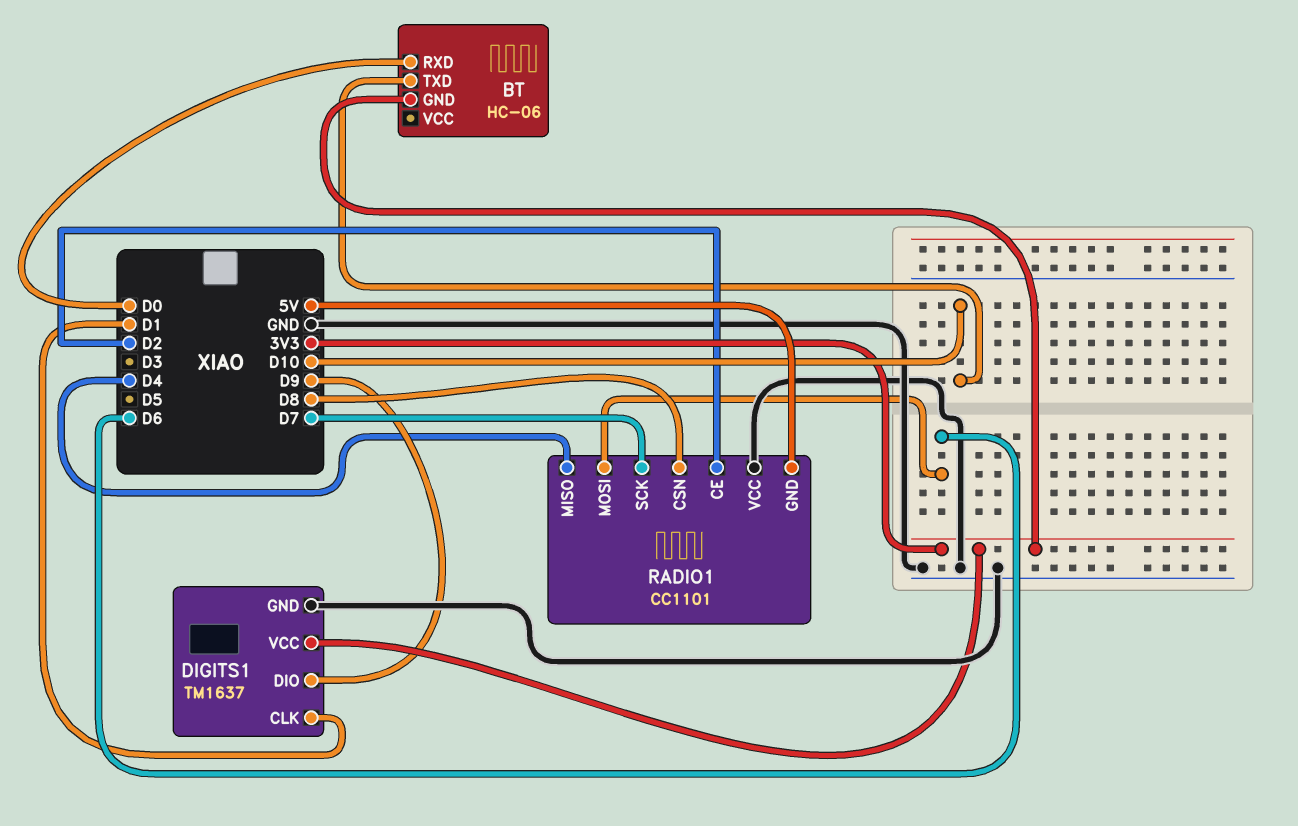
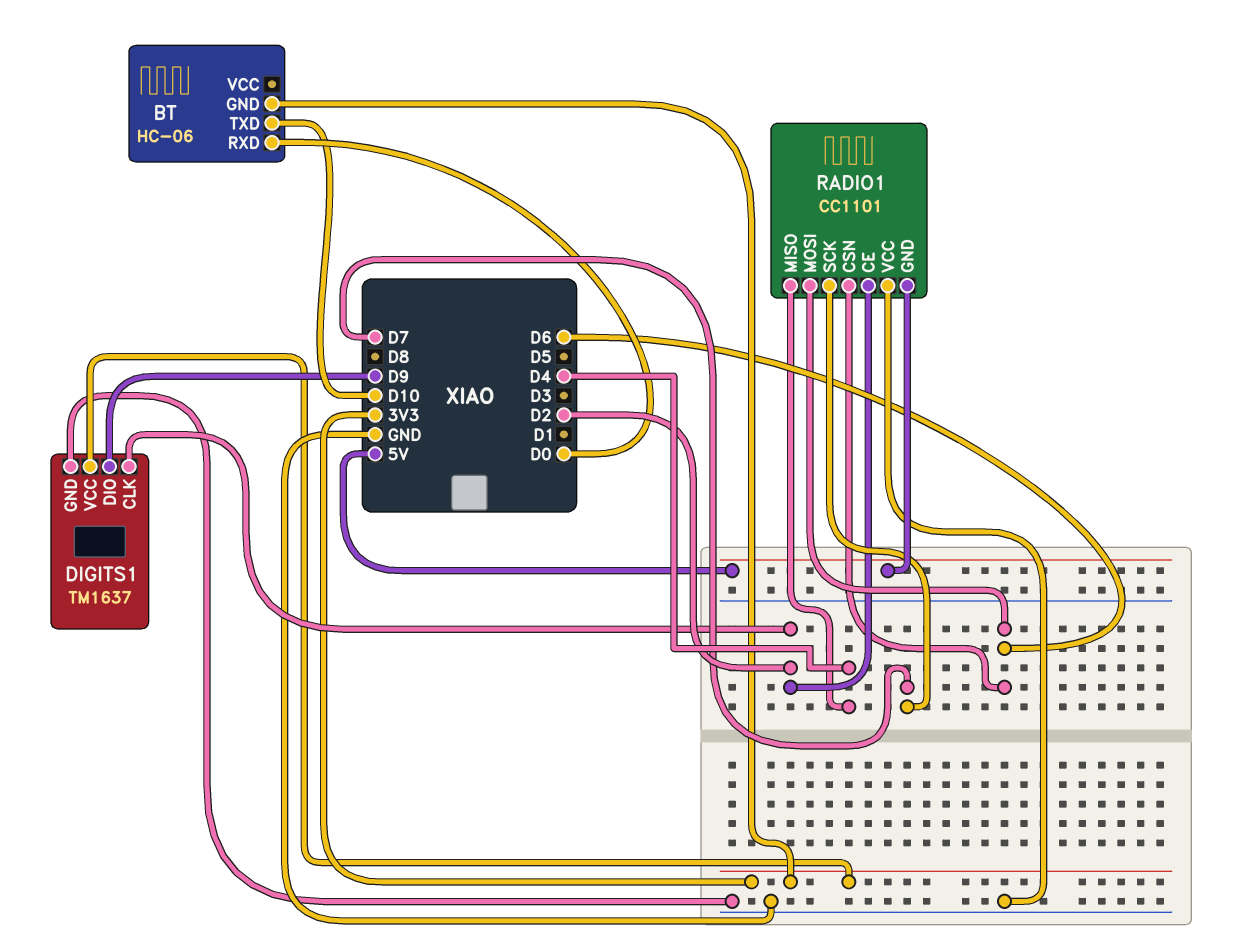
DIGITS1 pin CLK: D1 -> D2
RADIO1 pin CSN: D8 -> D6

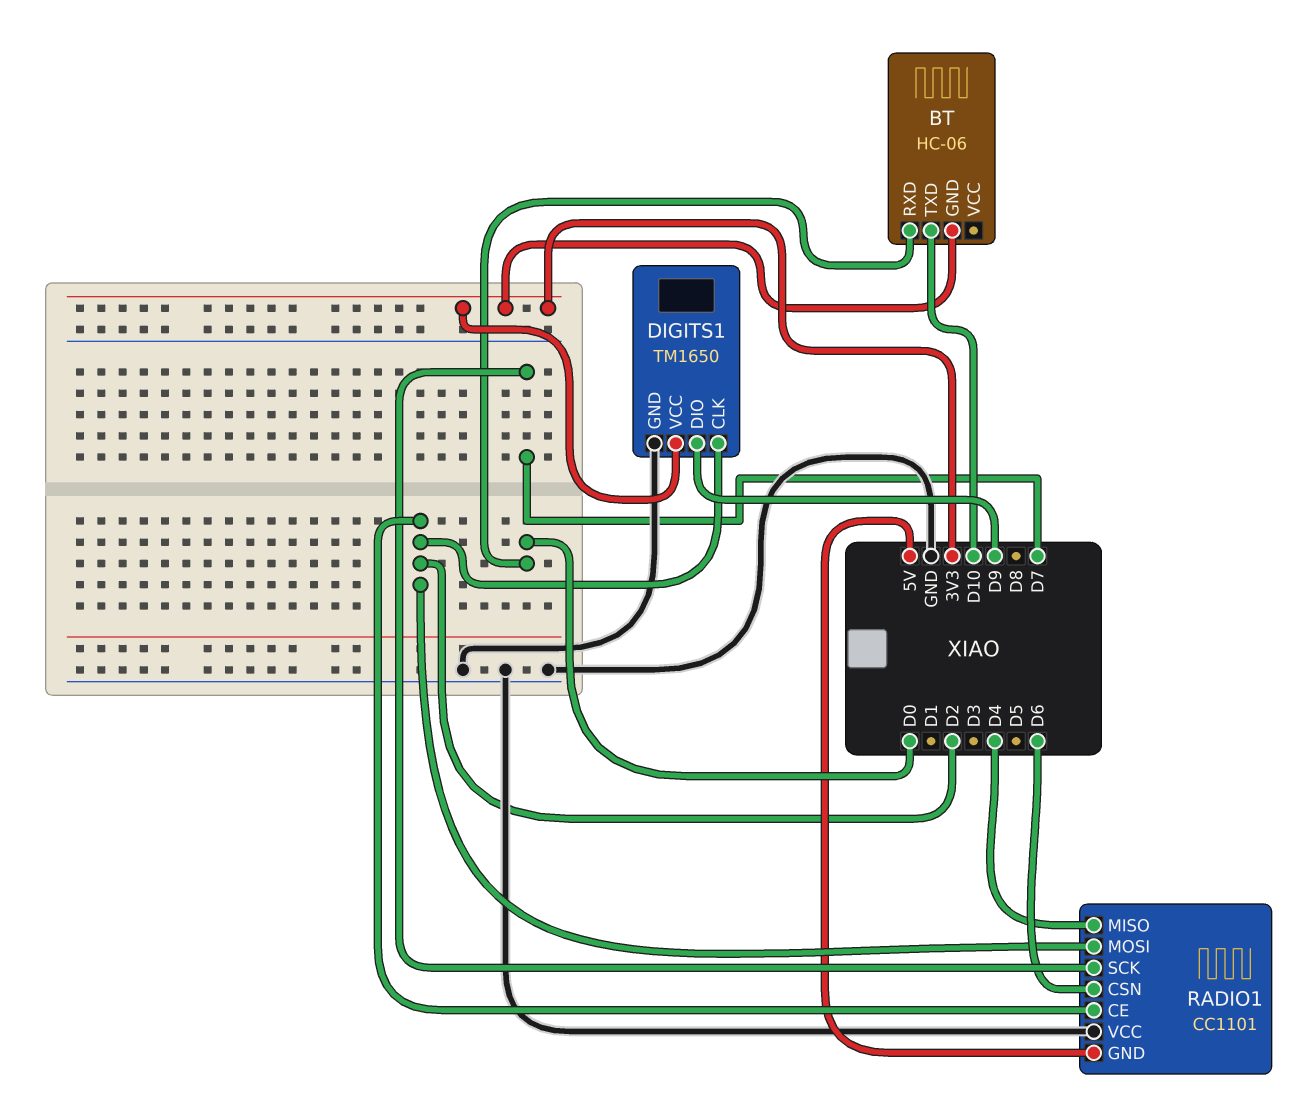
DIGITS1: TM1637 -> TM1650
RADIO1 pin MOSI: D6 -> D2

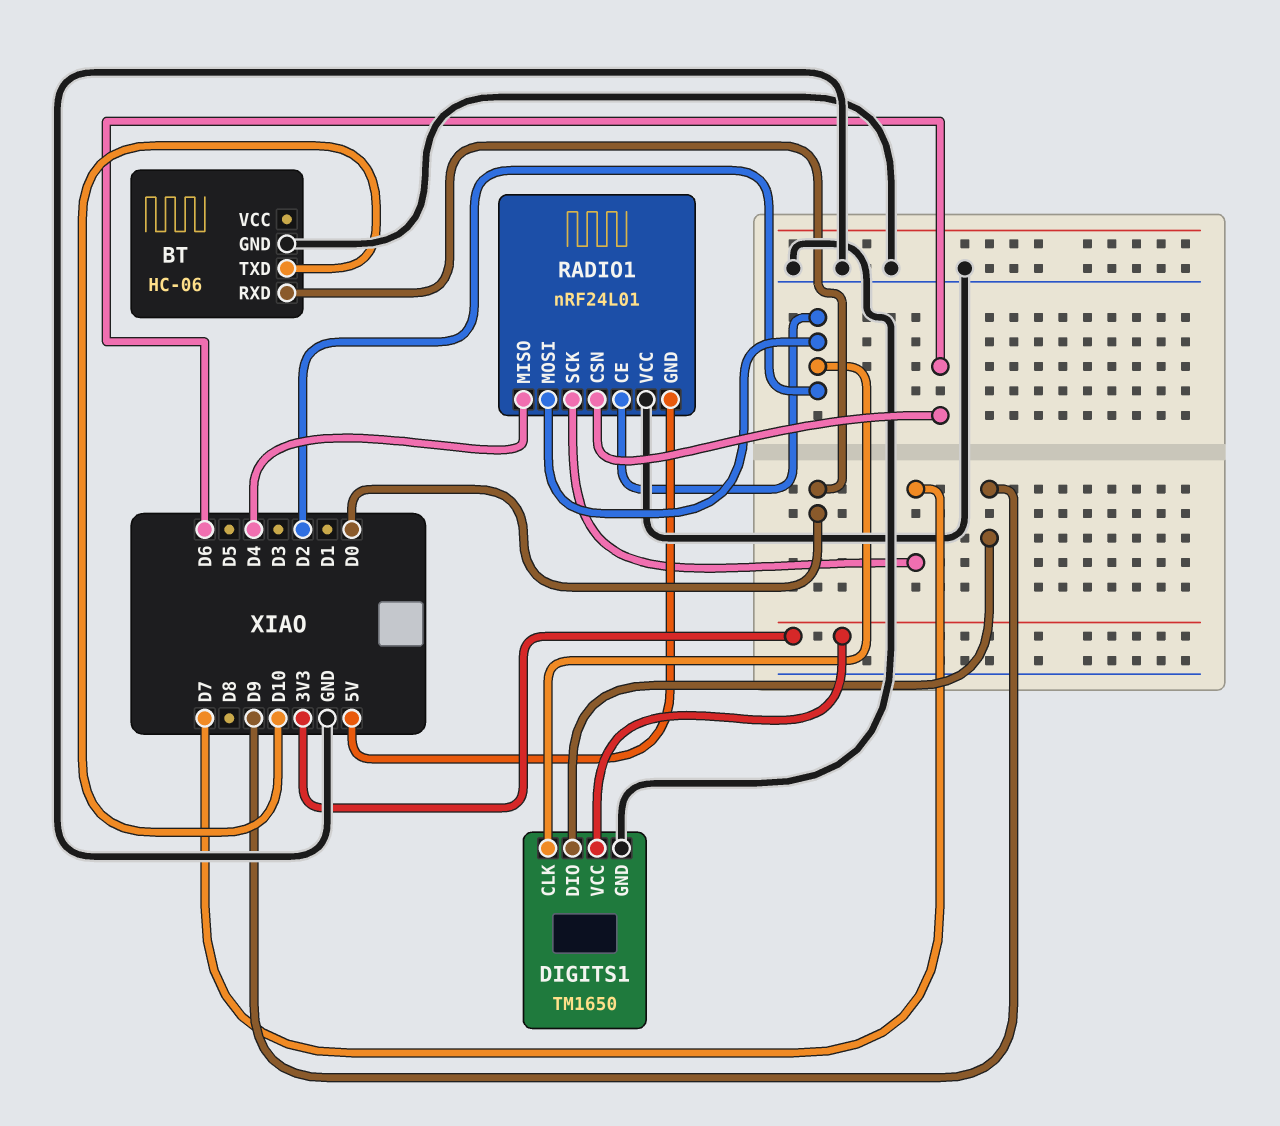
BT pin GND: 3V3 -> GND
RADIO1: CC1101 -> nRF24L01

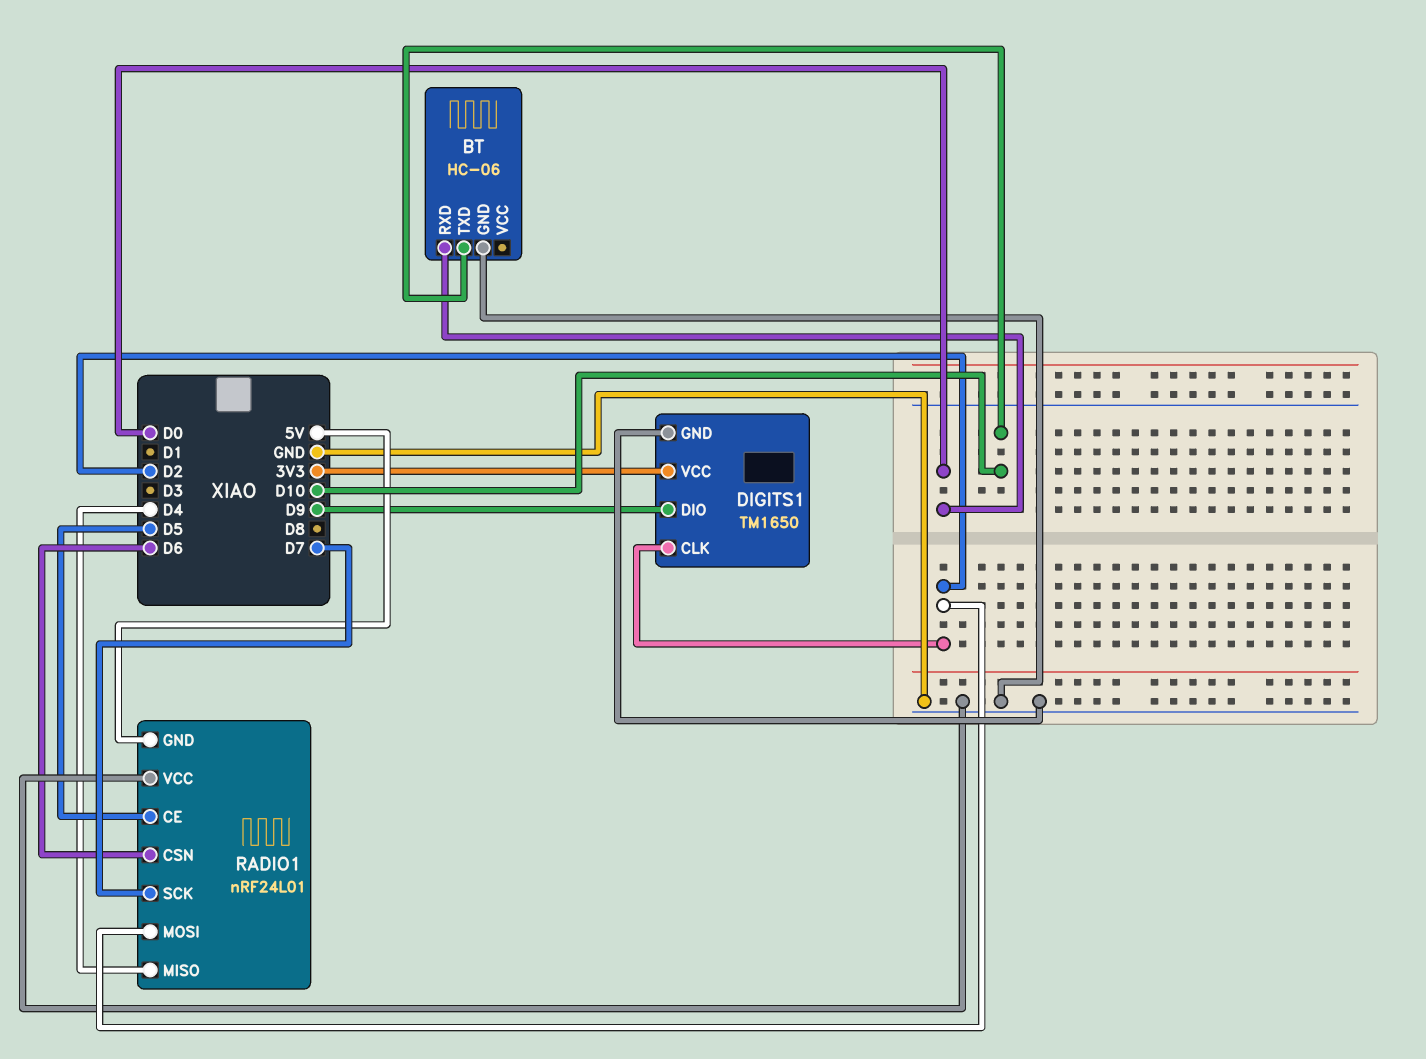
RADIO1 pin CE: D2 -> D5

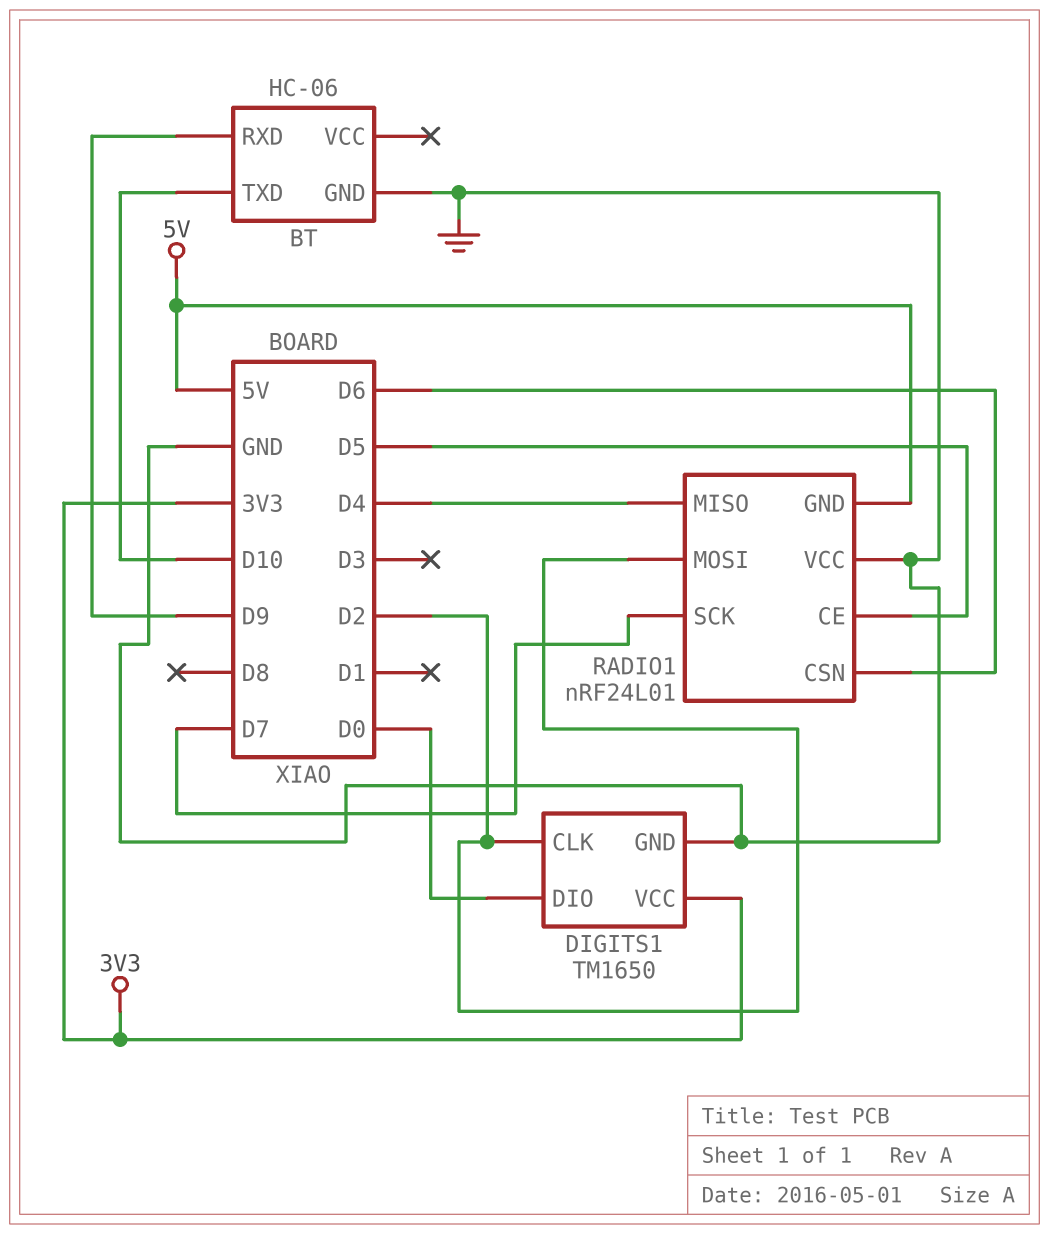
BT pin RXD: D0 -> D9
DIGITS1 pin DIO: D9 -> D0

